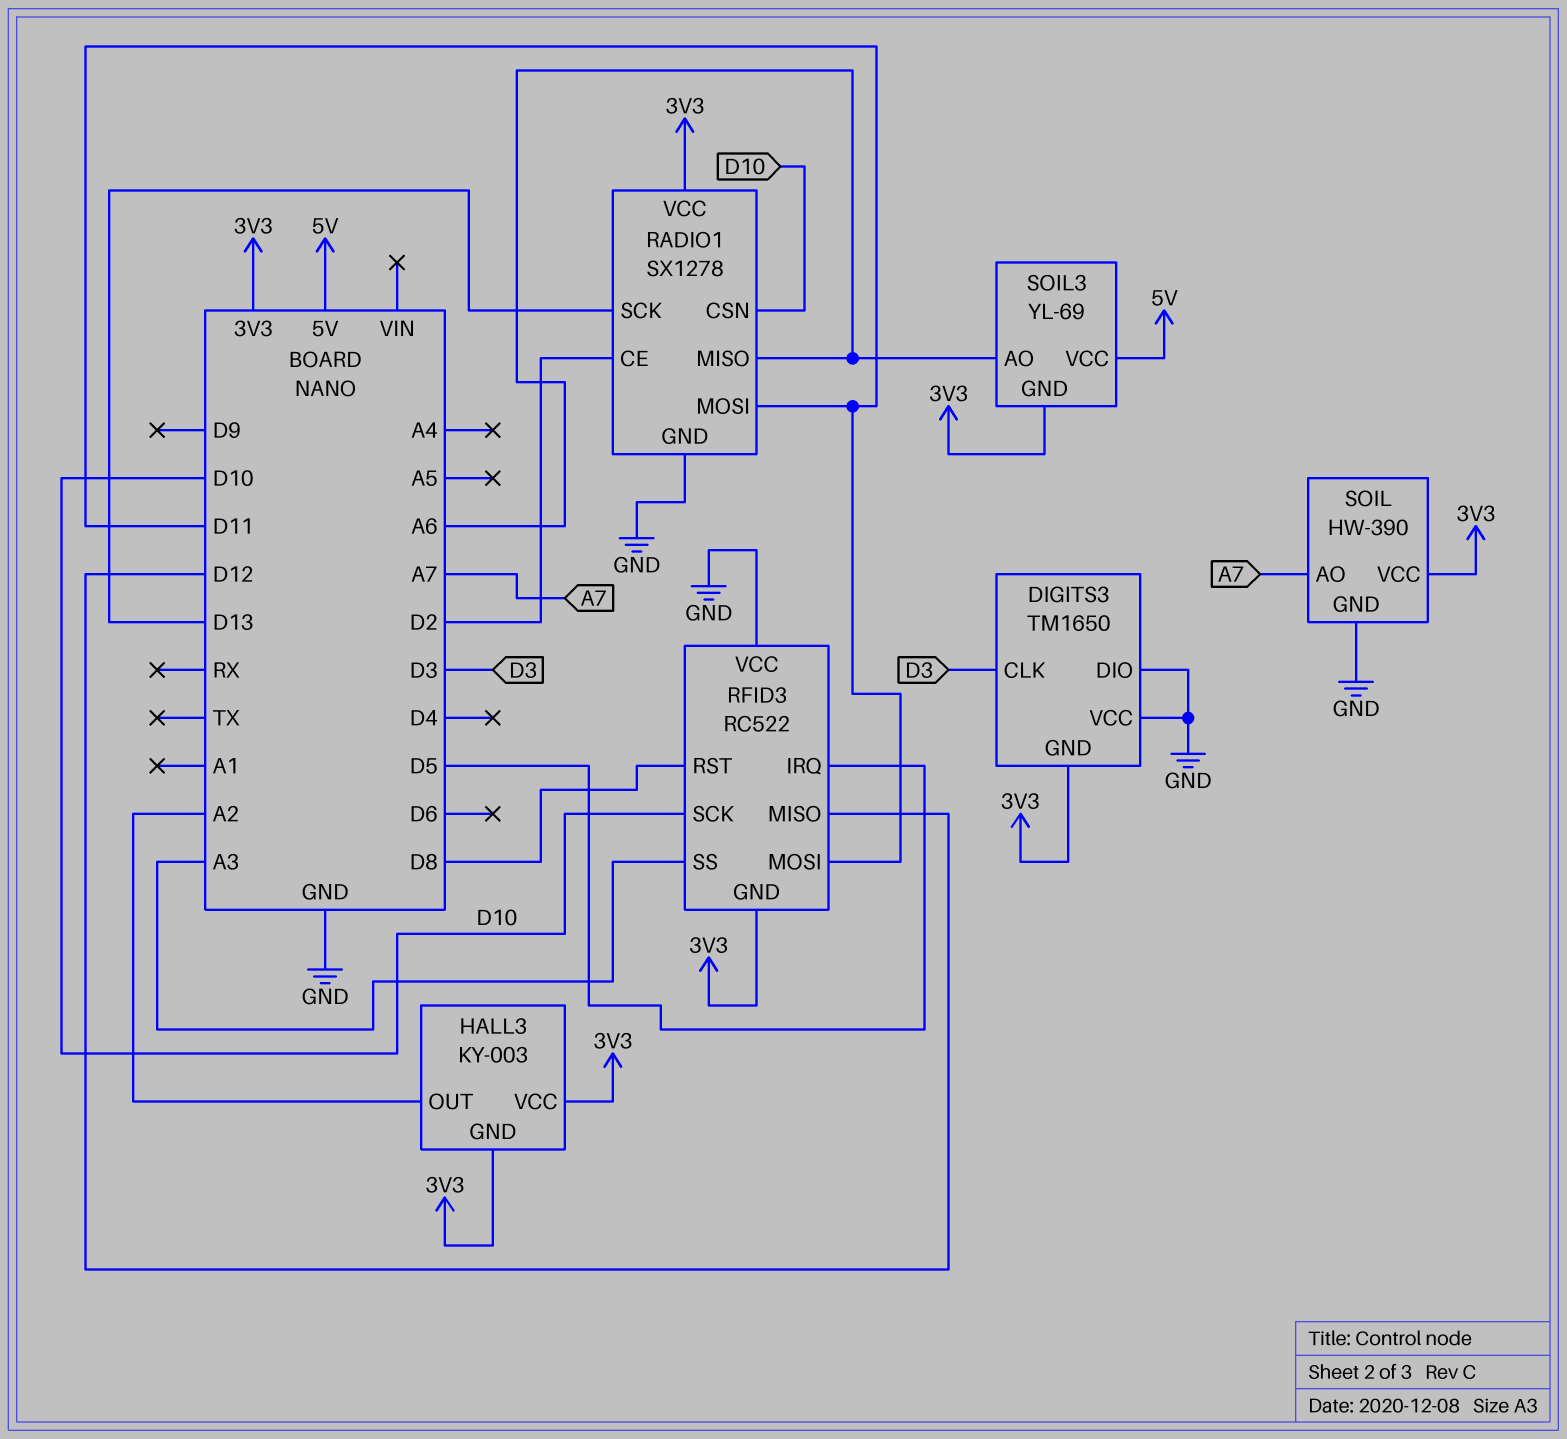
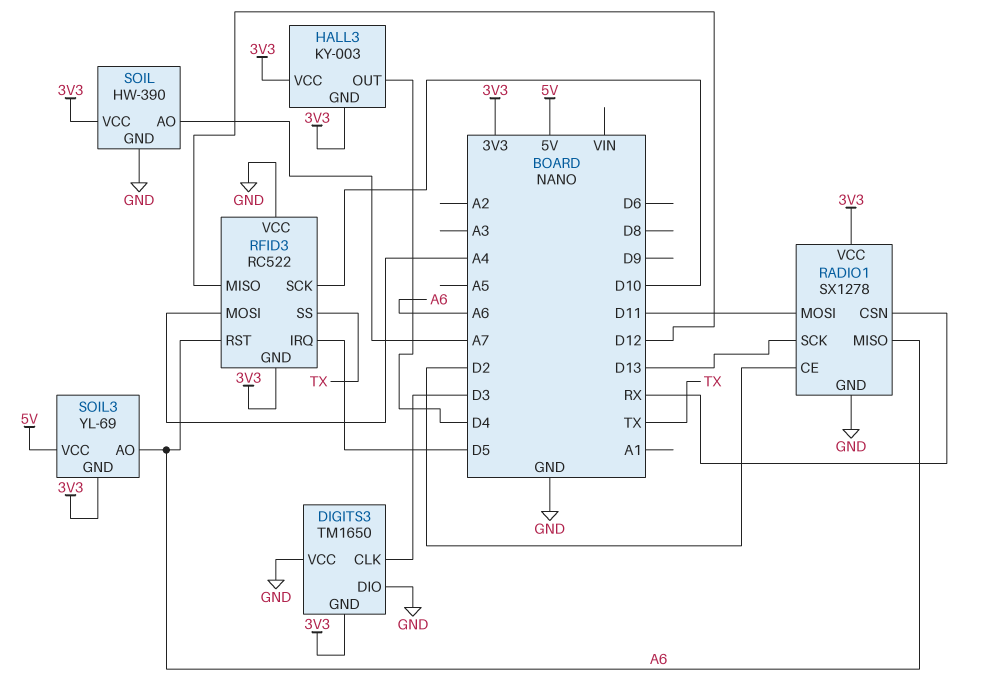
HALL3 pin OUT: A2 -> D4
RADIO1 pin CSN: D10 -> RX
RFID3 pin MOSI: D11 -> A4
RFID3 pin RST: D8 -> A6
RFID3 pin SS: A3 -> TX

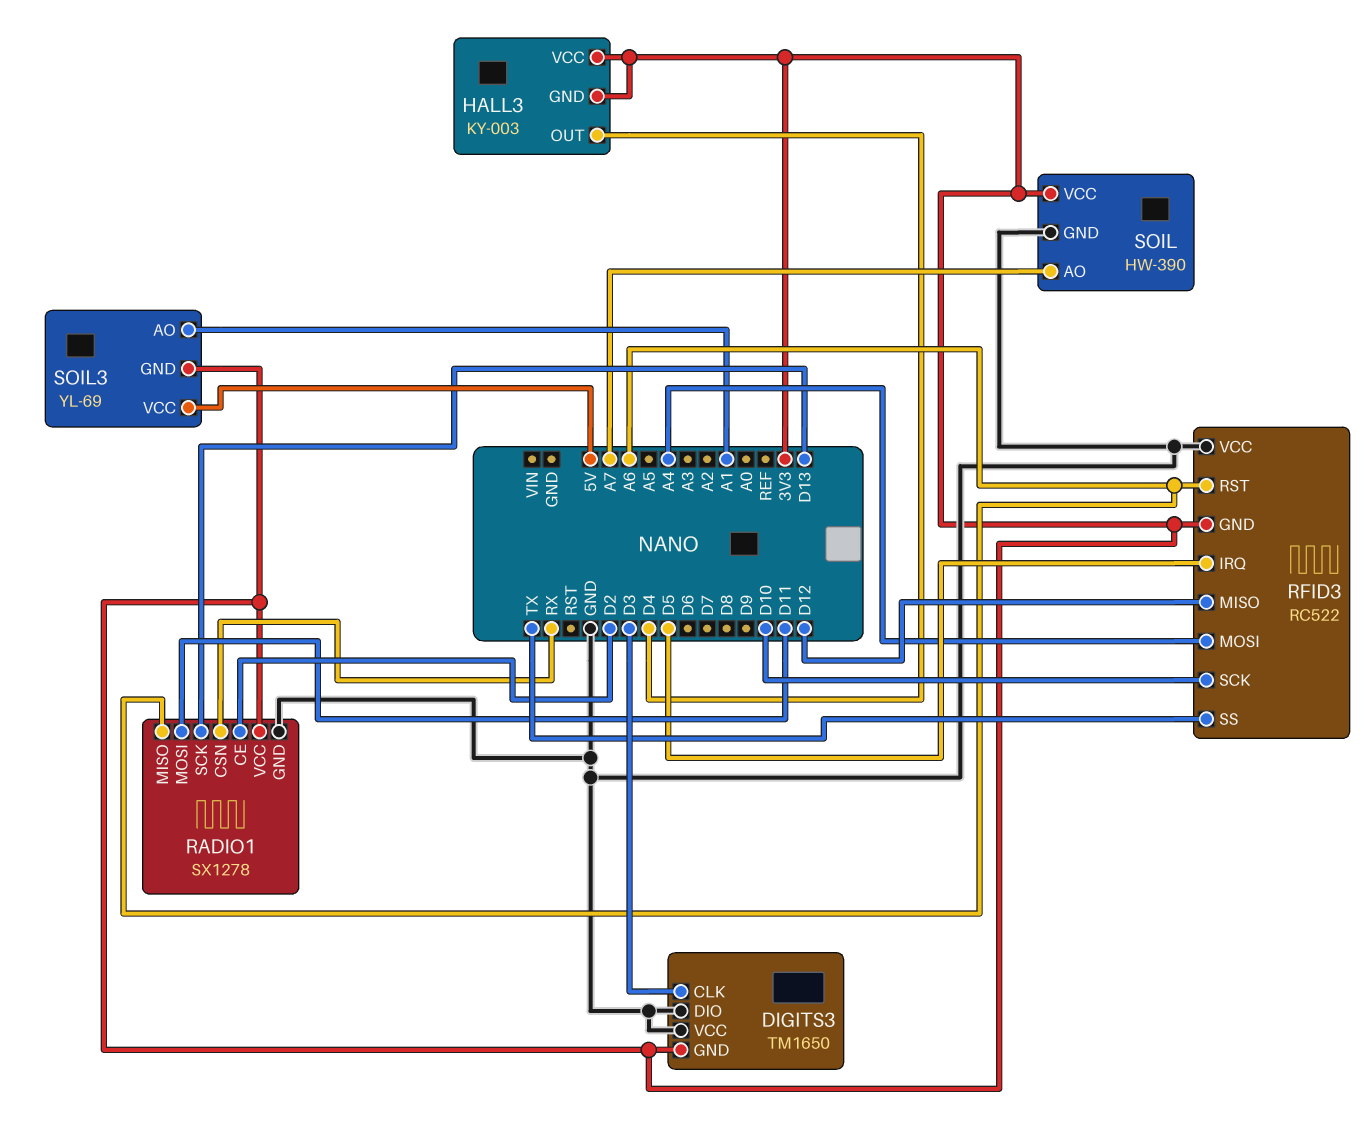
SOIL3 pin AO: A6 -> A1

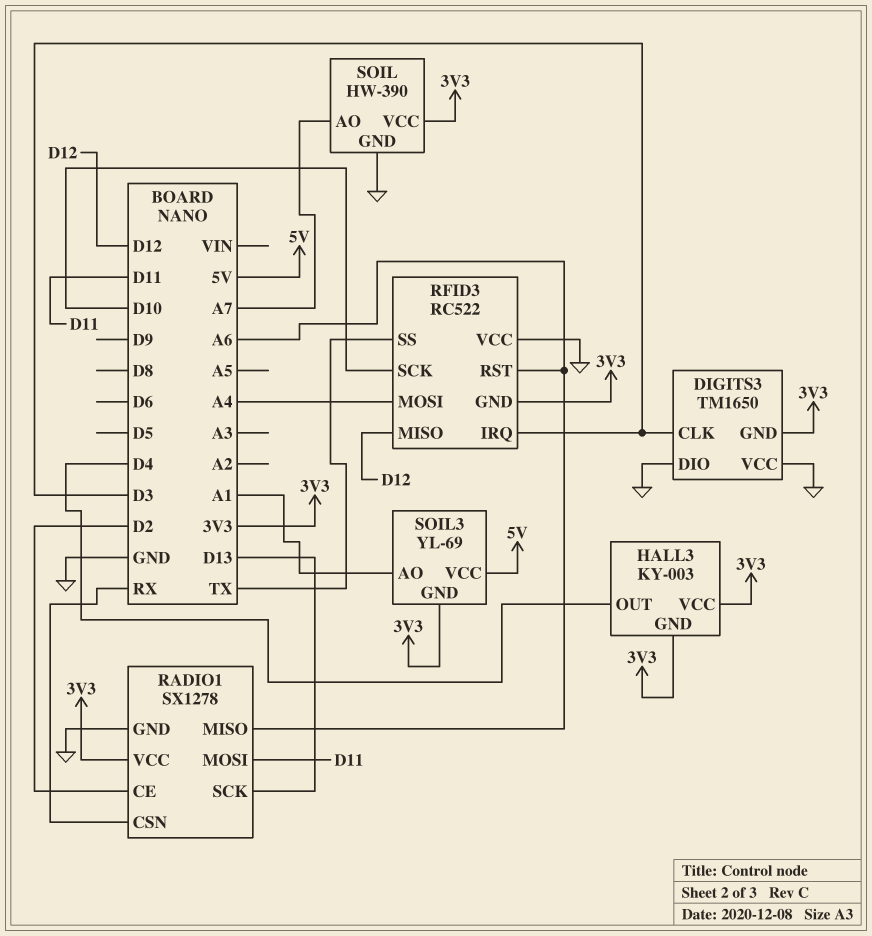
RFID3 pin IRQ: D5 -> D3

